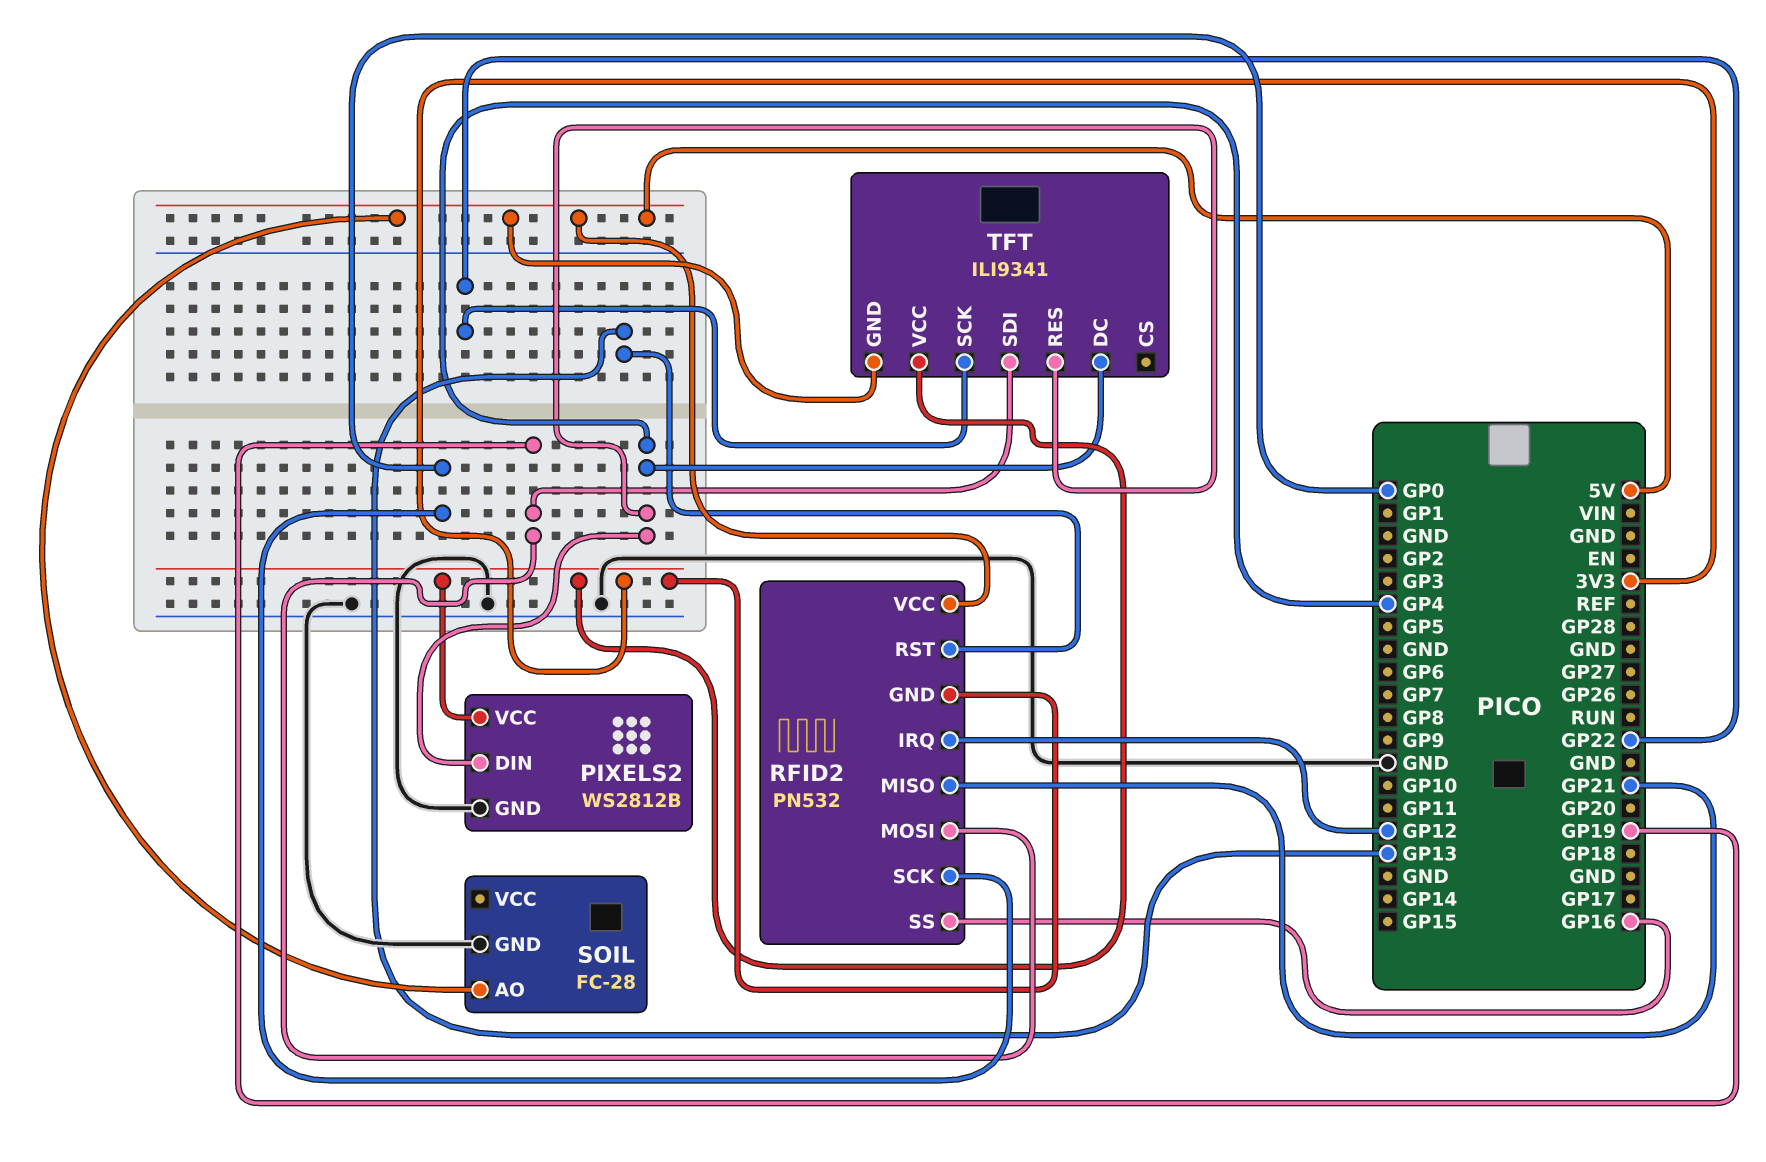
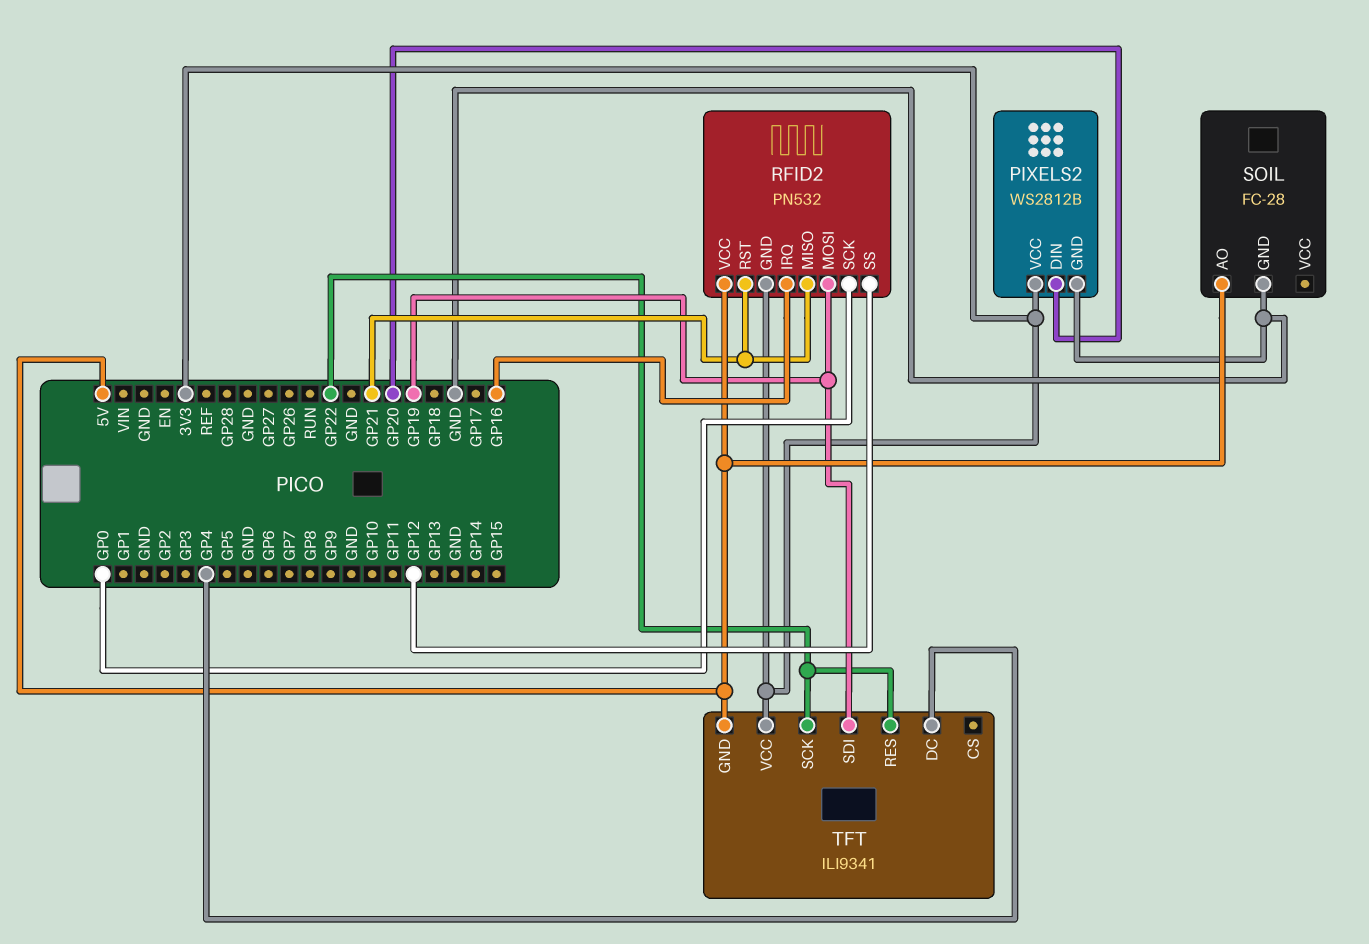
PIXELS2 pin DIN: GP4 -> GP20
RFID2 pin IRQ: GP12 -> GP16
RFID2 pin RST: GP13 -> GP21
RFID2 pin SS: GP16 -> GP12
TFT pin RES: GP4 -> GP22

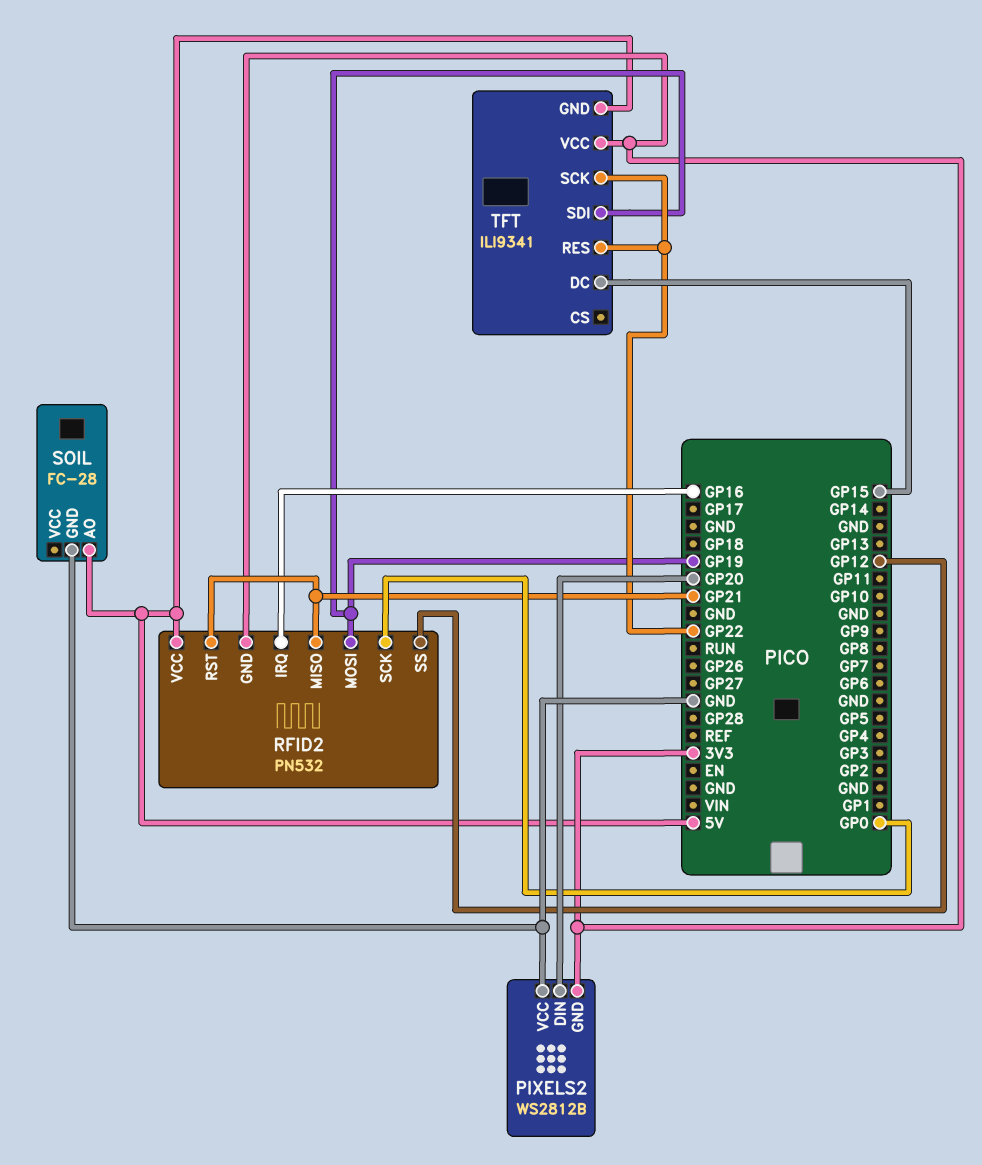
PIXELS2 pin GND: GND -> 3V3
PIXELS2 pin VCC: 3V3 -> GND
TFT pin DC: GP4 -> GP15

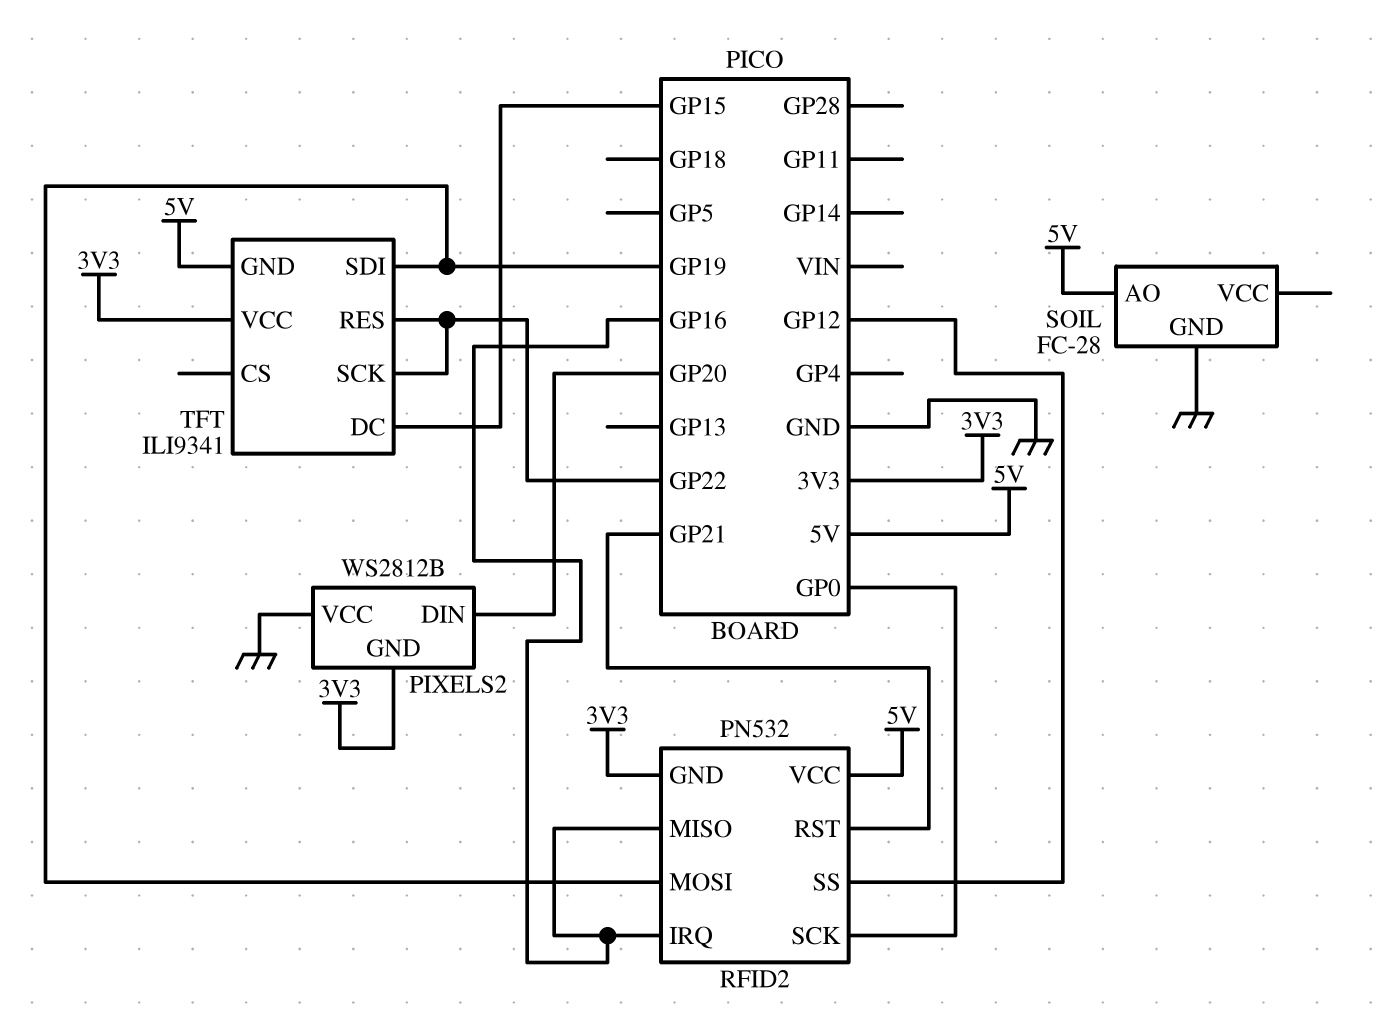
RFID2 pin MISO: GP21 -> GP16

